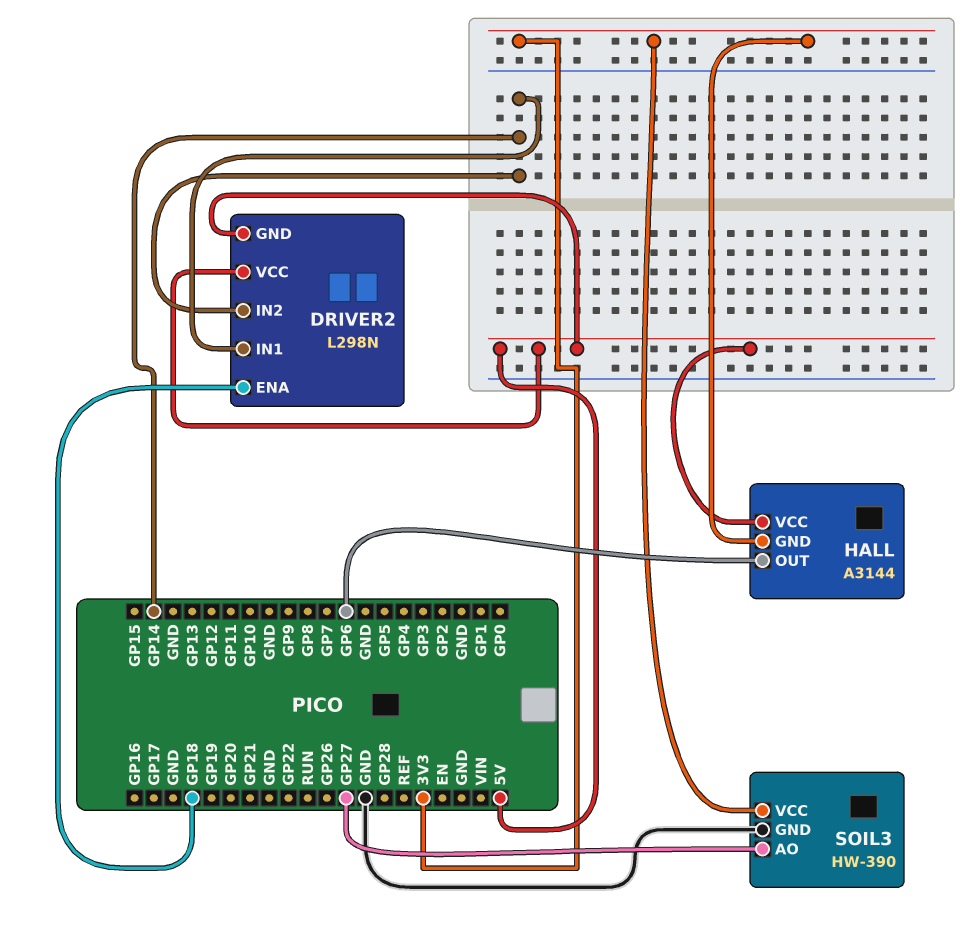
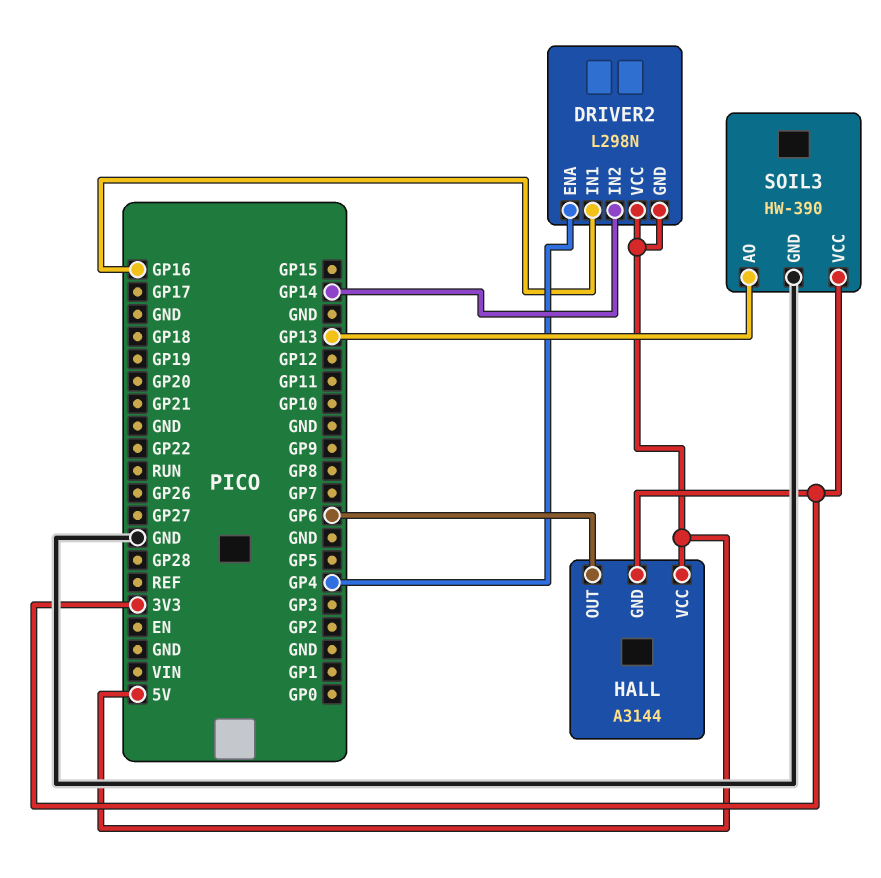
DRIVER2 pin ENA: GP18 -> GP4
DRIVER2 pin IN1: GP14 -> GP16
SOIL3 pin AO: GP27 -> GP13

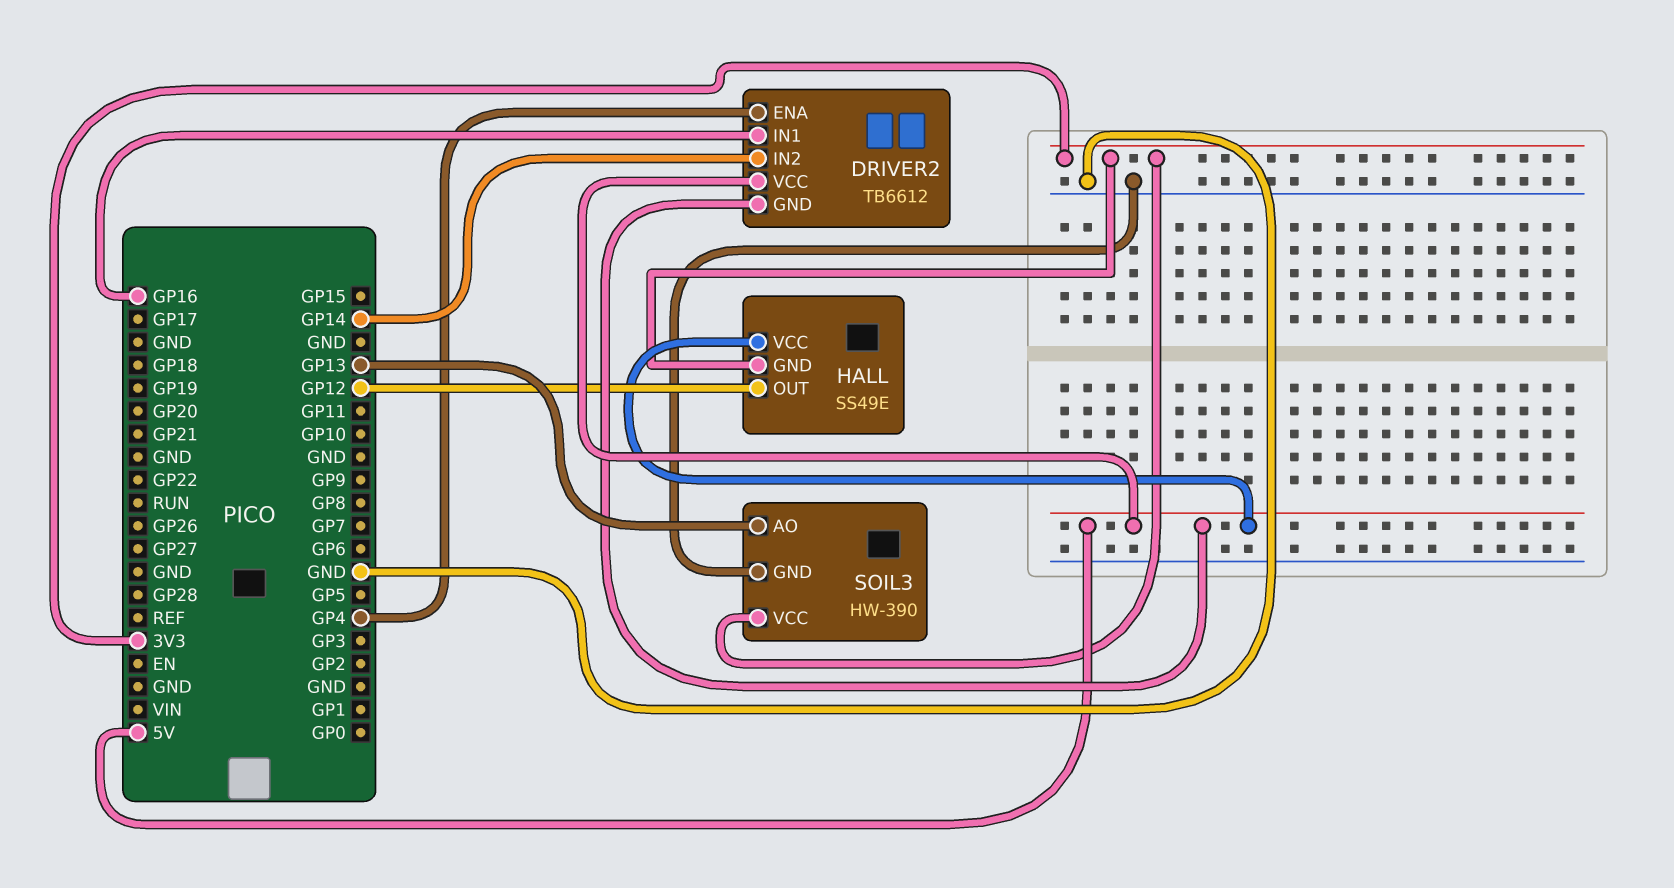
DRIVER2: L298N -> TB6612
HALL: A3144 -> SS49E
HALL pin OUT: GP6 -> GP12

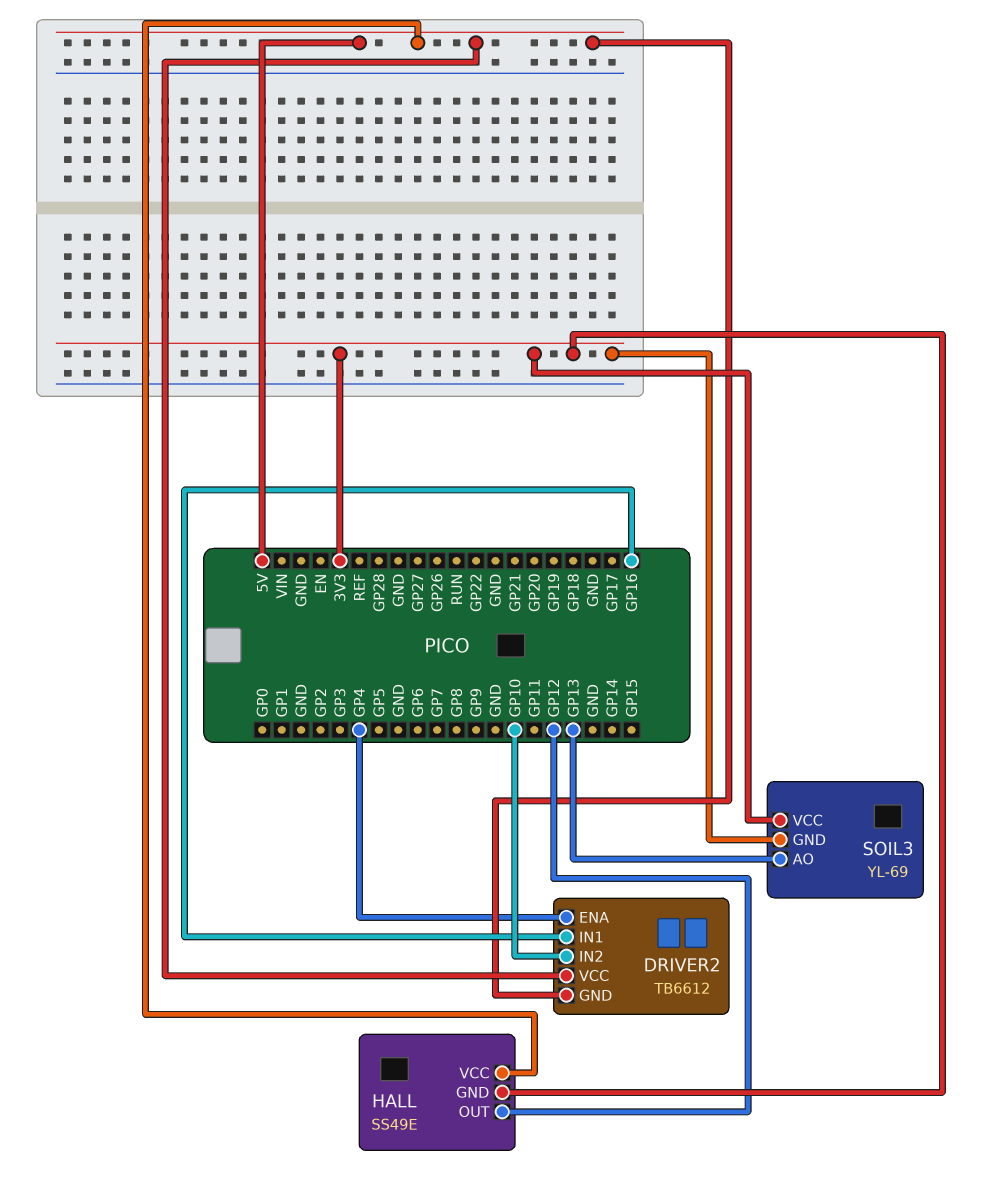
DRIVER2 pin IN2: GP14 -> GP10
SOIL3: HW-390 -> YL-69
SOIL3 pin GND: GND -> 3V3

